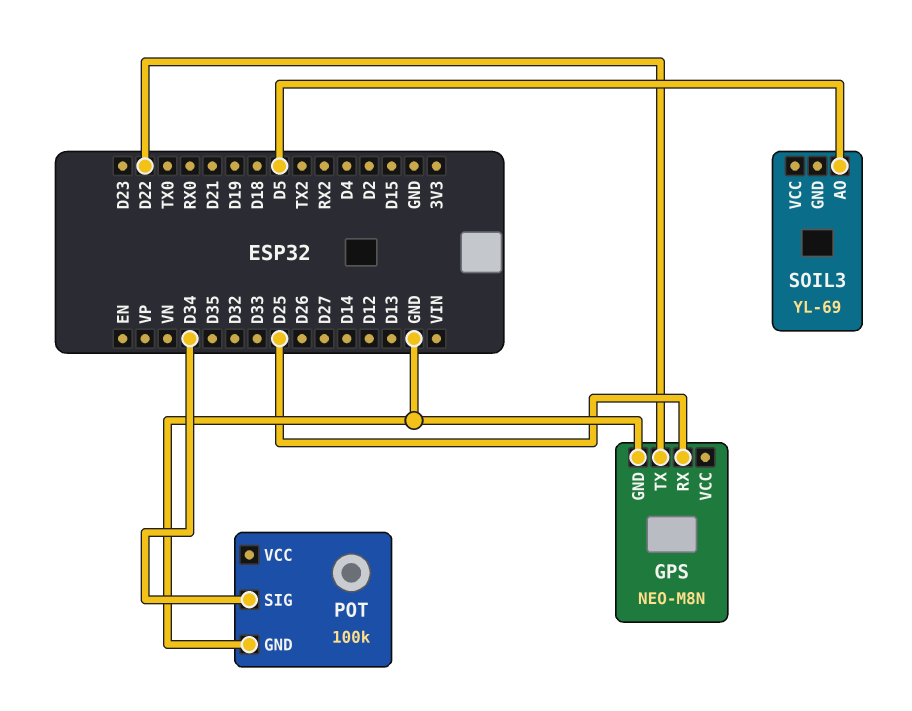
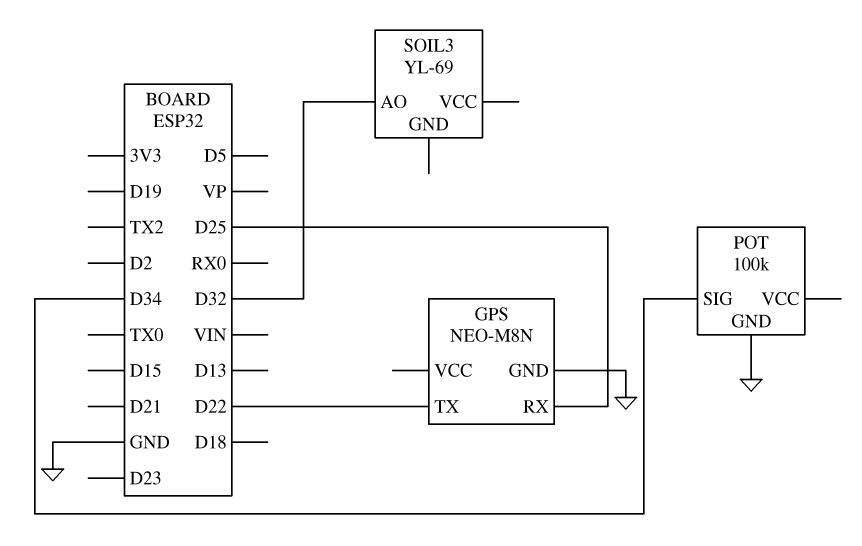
SOIL3 pin AO: D5 -> D32

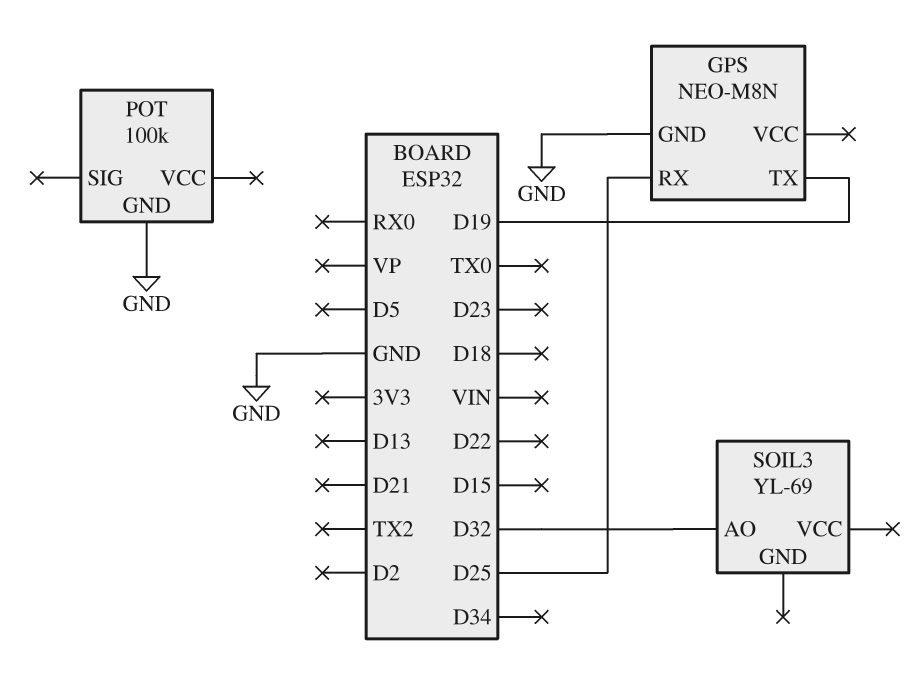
GPS pin TX: D22 -> D19
POT pin SIG: D34 -> none

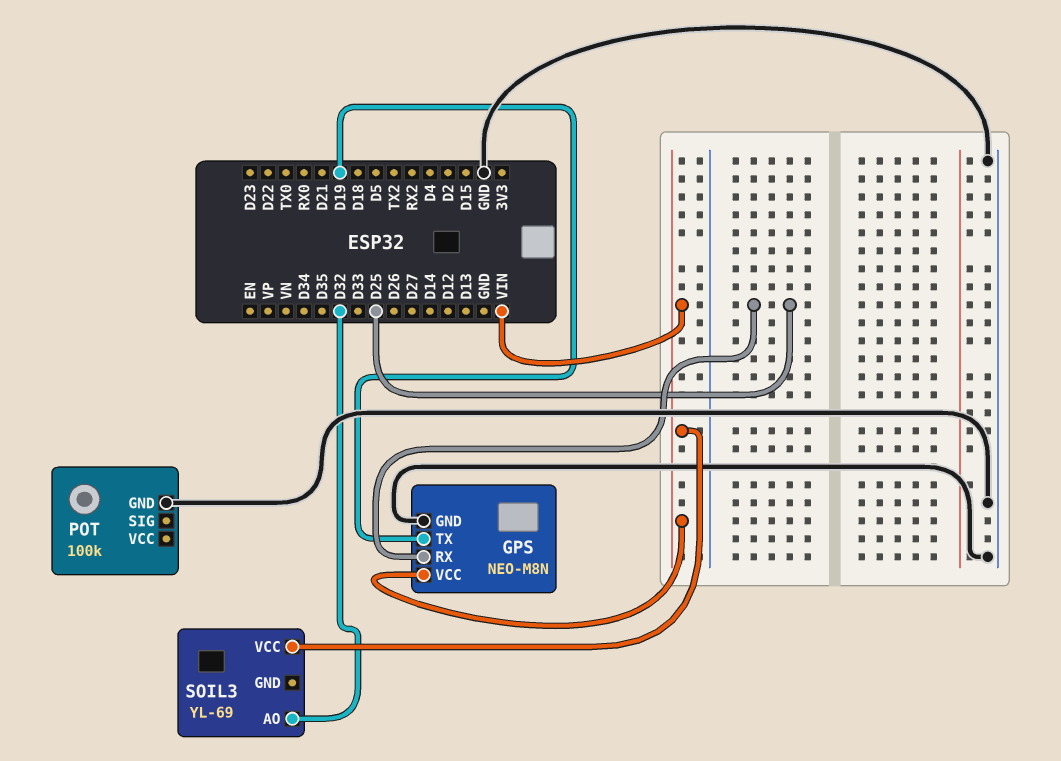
GPS pin VCC: none -> VIN
SOIL3 pin VCC: none -> VIN

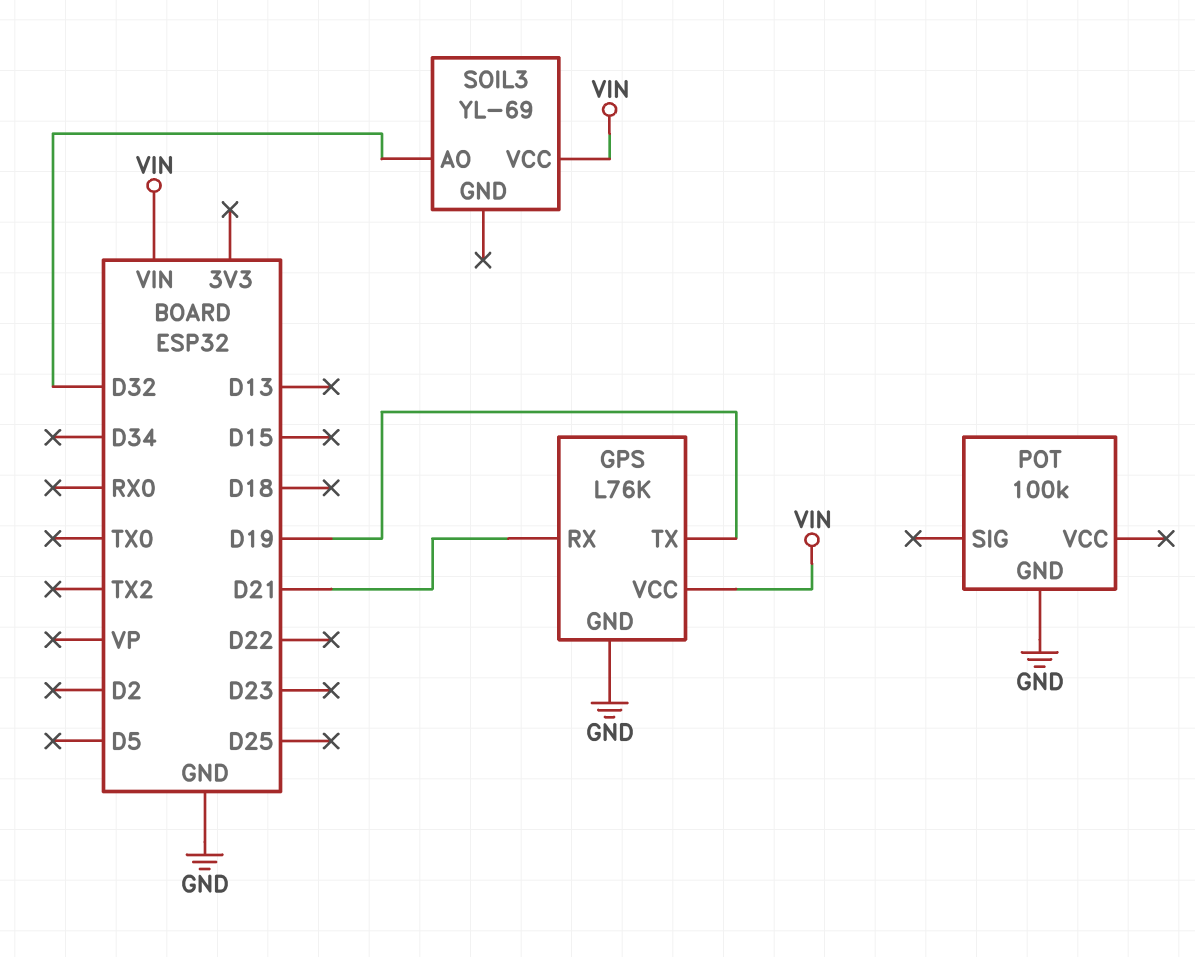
GPS: NEO-M8N -> L76K
GPS pin RX: D25 -> D21

